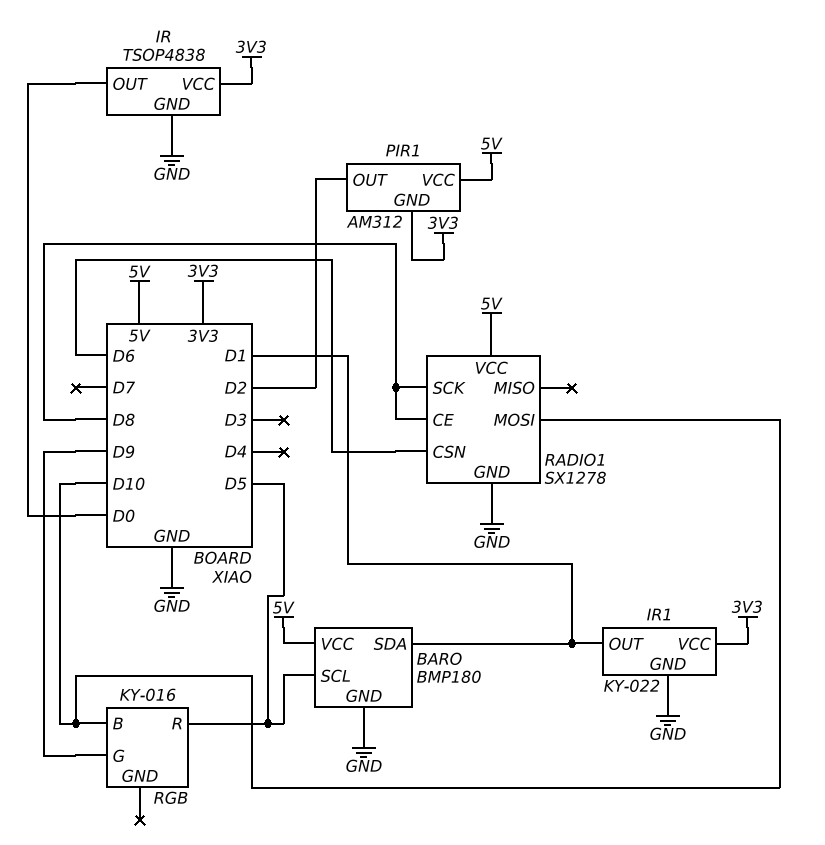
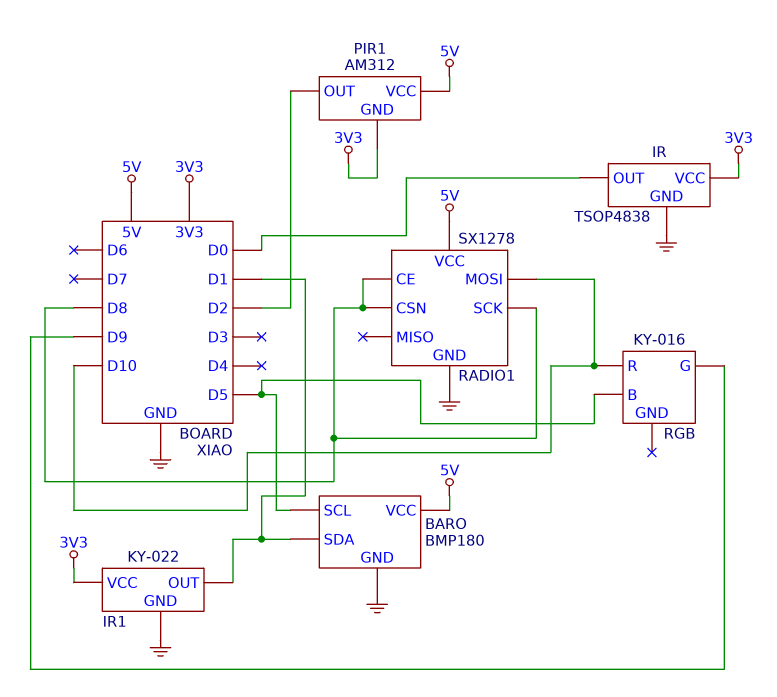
RADIO1 pin CSN: D6 -> D8
RGB pin B: D10 -> D5
RGB pin R: D5 -> D10

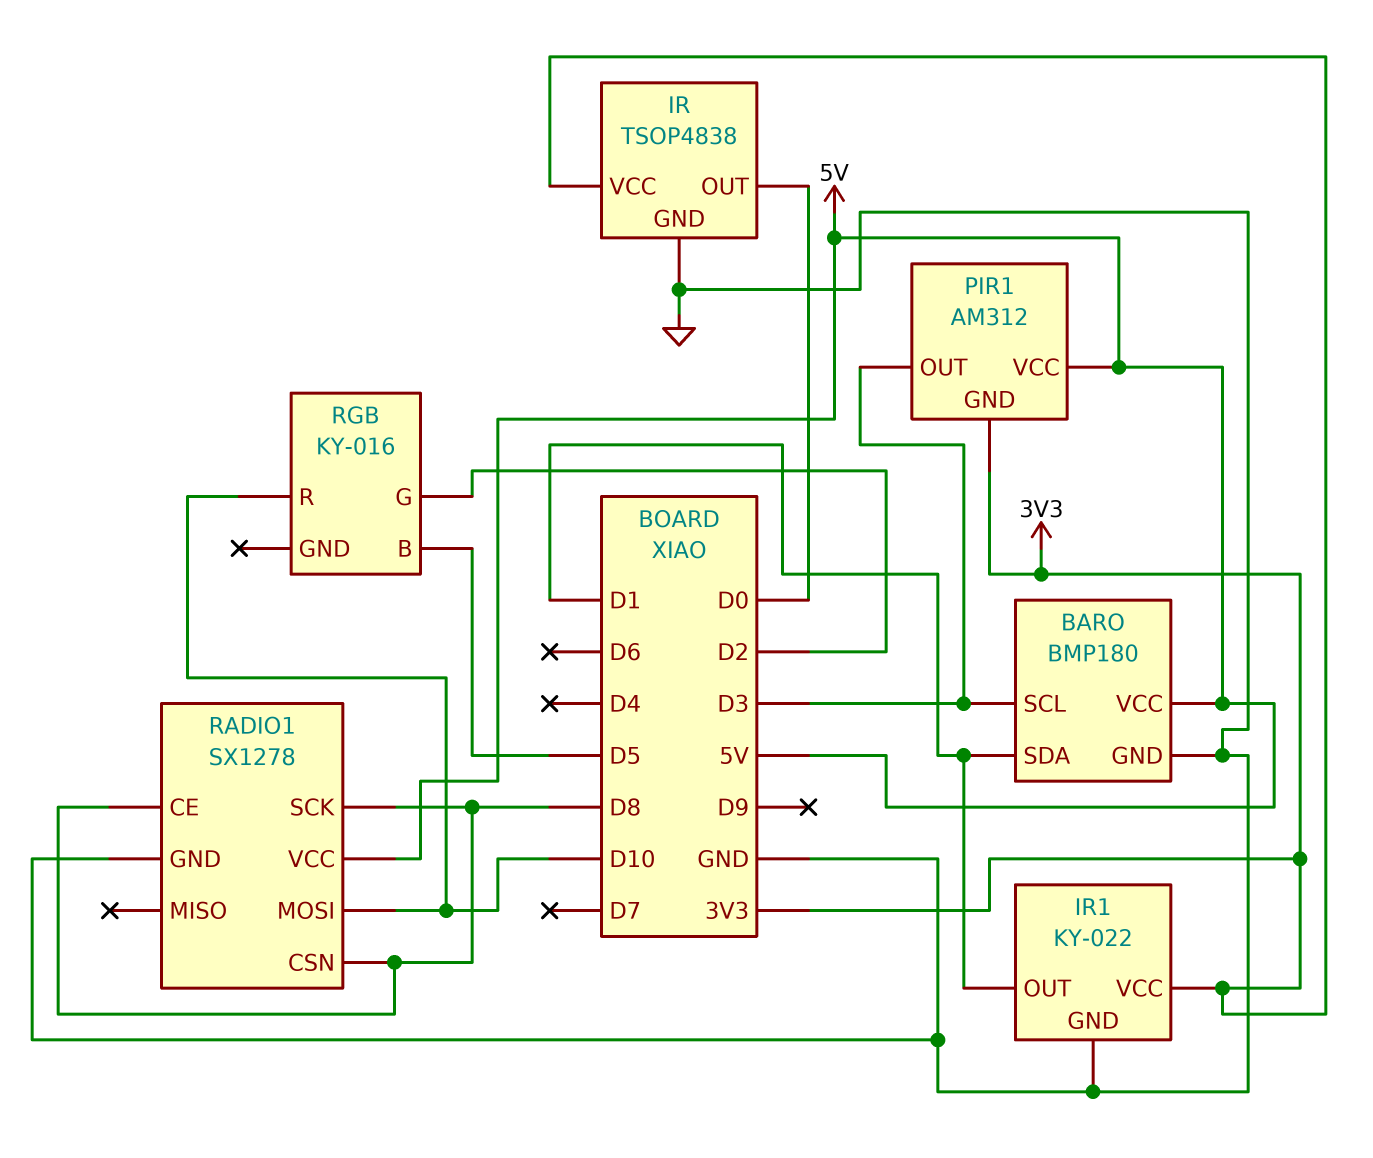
BARO pin SCL: D5 -> D3
PIR1 pin OUT: D2 -> D3
RGB pin G: D9 -> D2

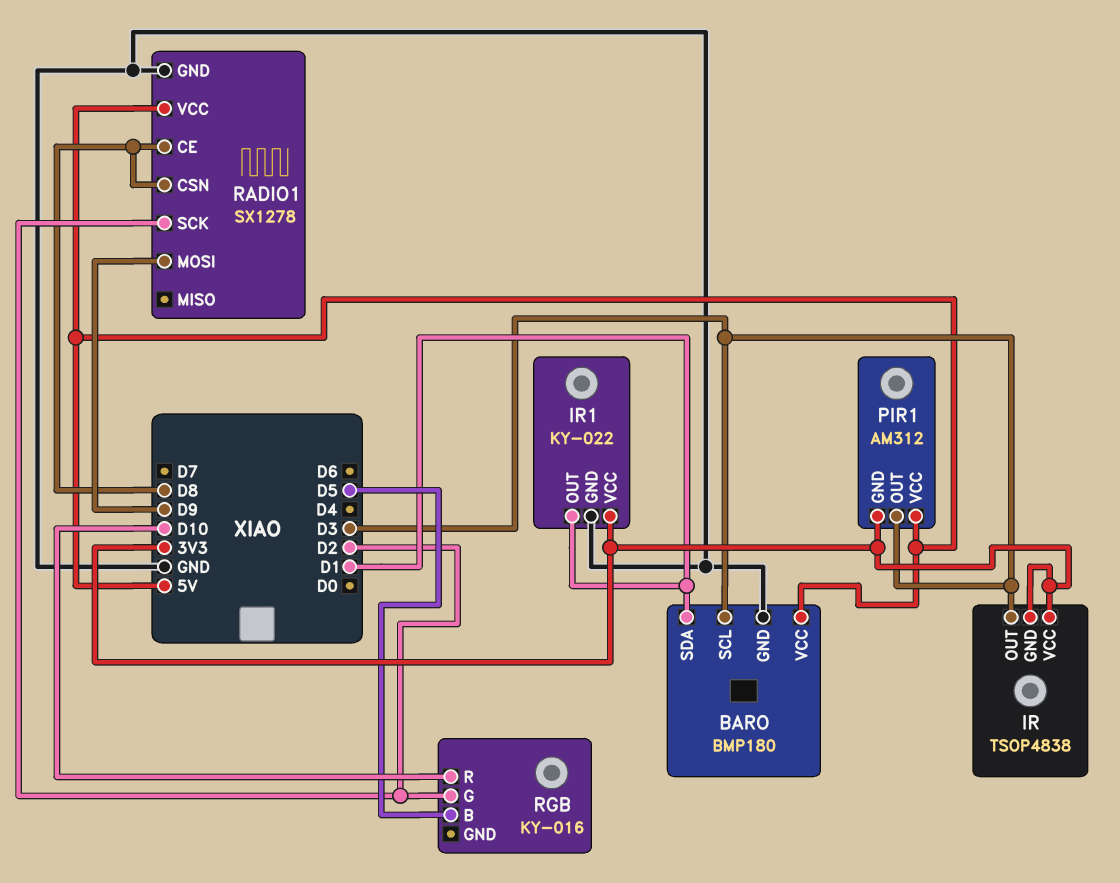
IR pin GND: GND -> 3V3
IR pin OUT: D0 -> D3
RADIO1 pin MOSI: D10 -> D9
RADIO1 pin SCK: D8 -> D2

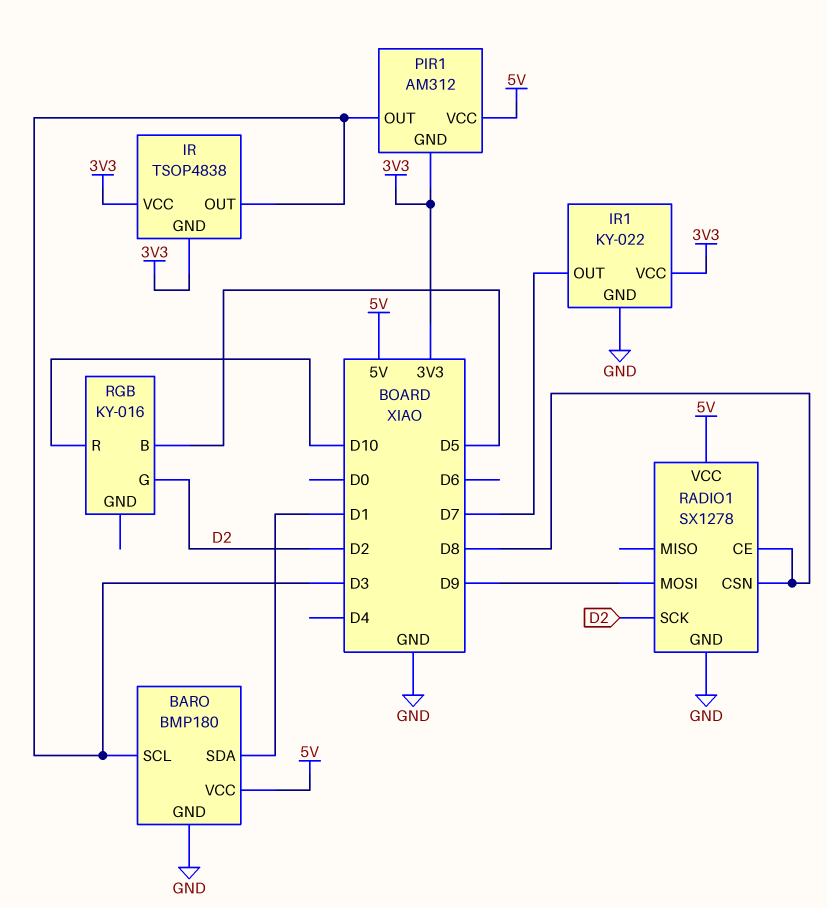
IR1 pin OUT: D1 -> D7

